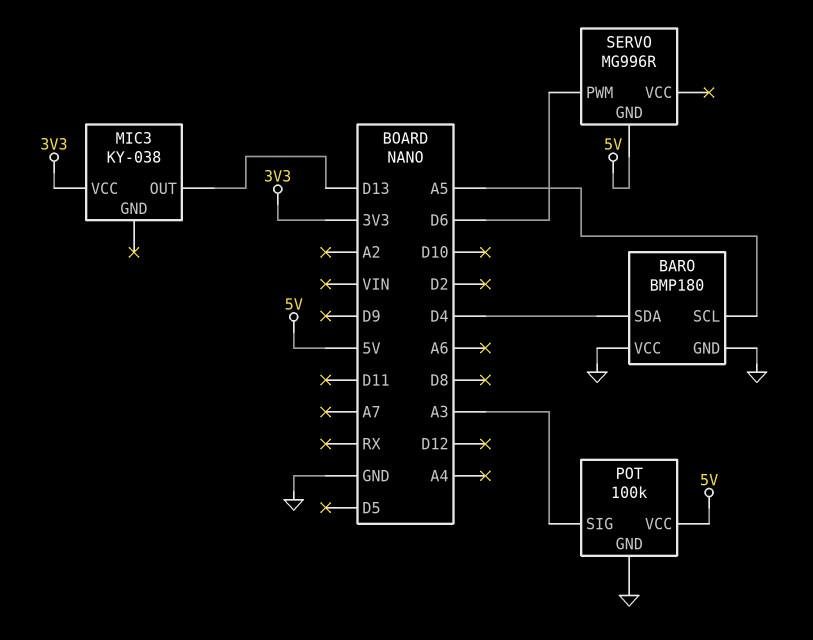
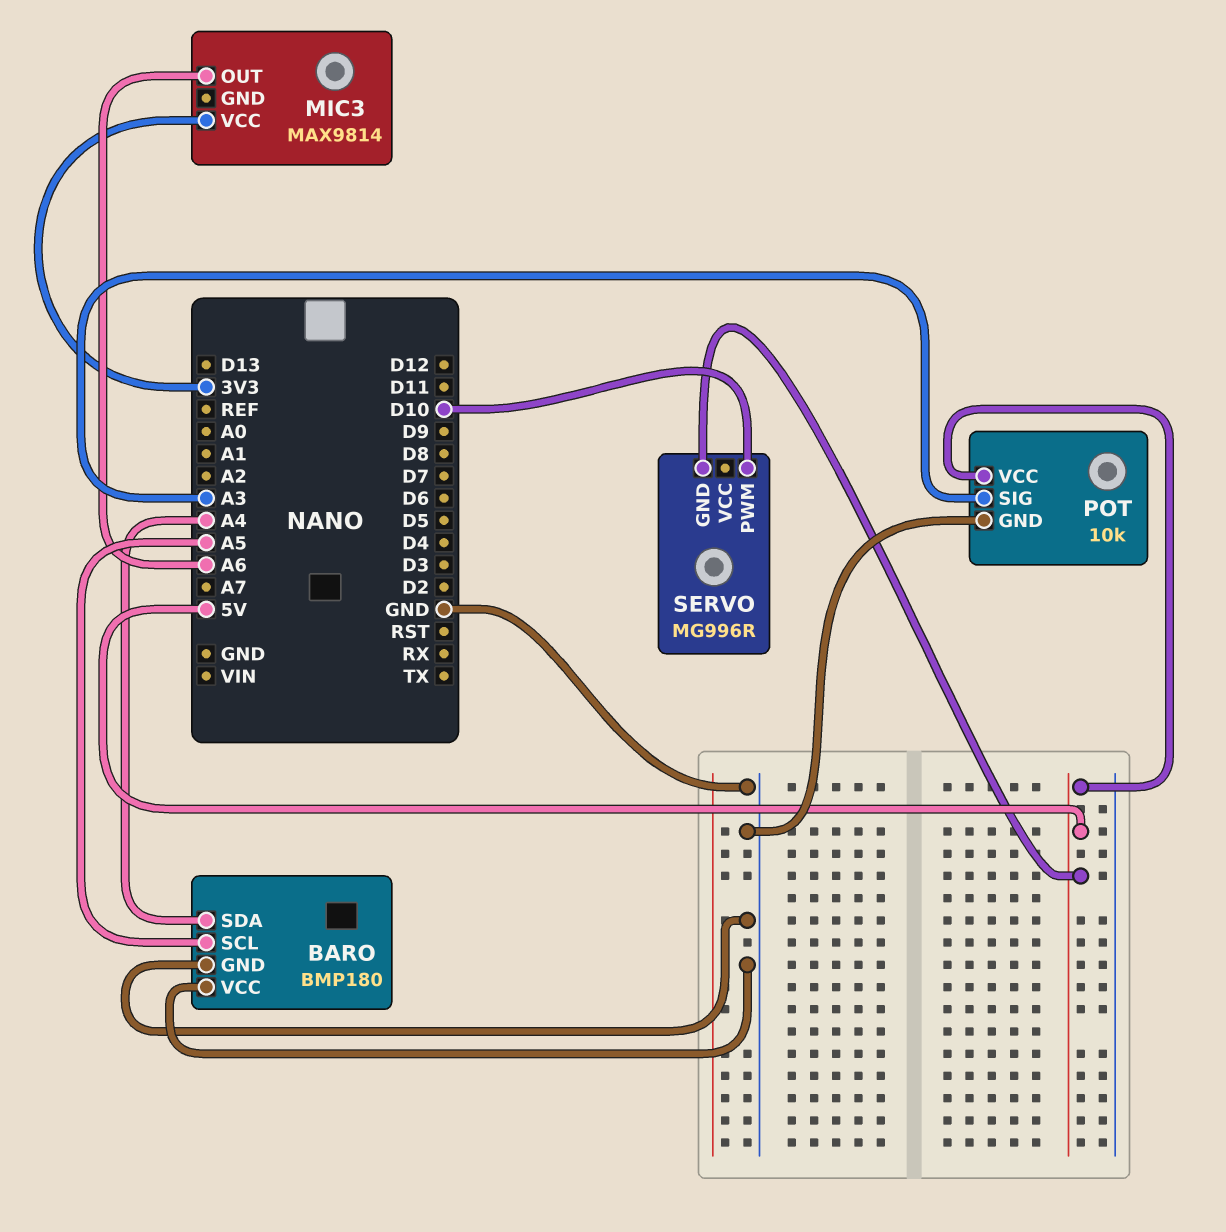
BARO pin SDA: D4 -> A4
MIC3: KY-038 -> MAX9814
MIC3 pin OUT: D13 -> A6
POT: 100k -> 10k
SERVO pin PWM: D6 -> D10

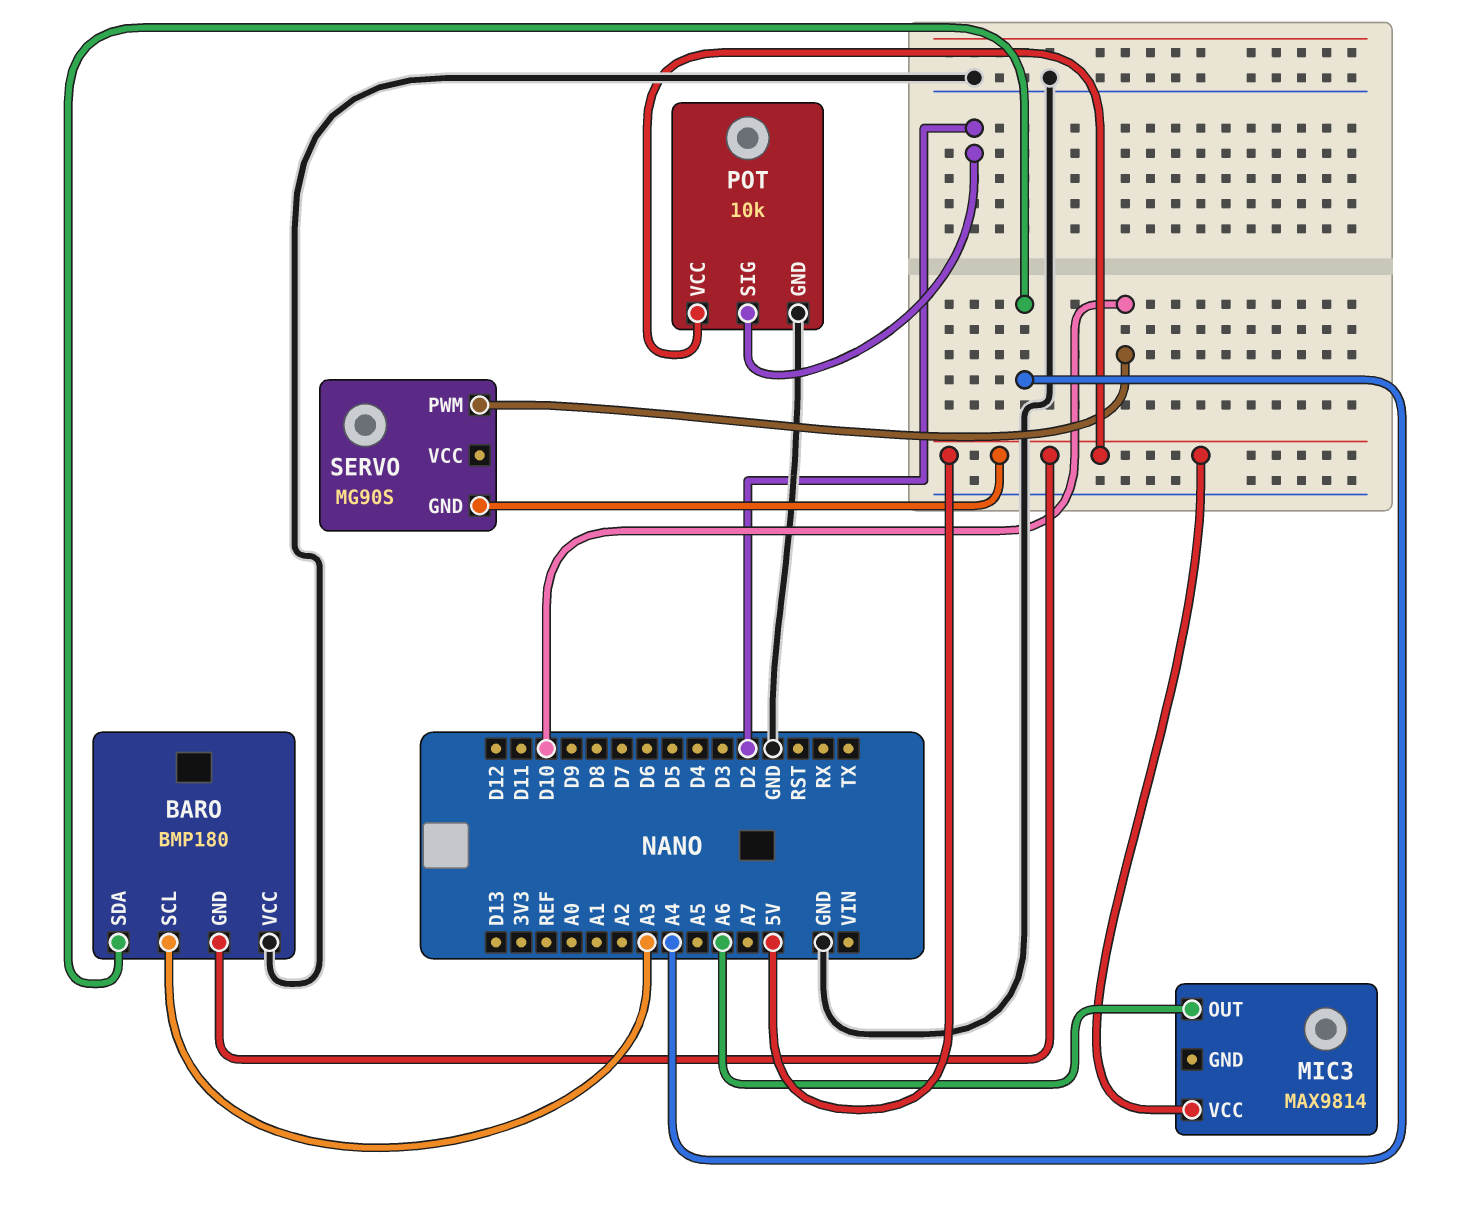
BARO pin GND: GND -> 5V
BARO pin SCL: A5 -> A3
MIC3 pin VCC: 3V3 -> 5V
POT pin SIG: A3 -> D2
SERVO: MG996R -> MG90S

